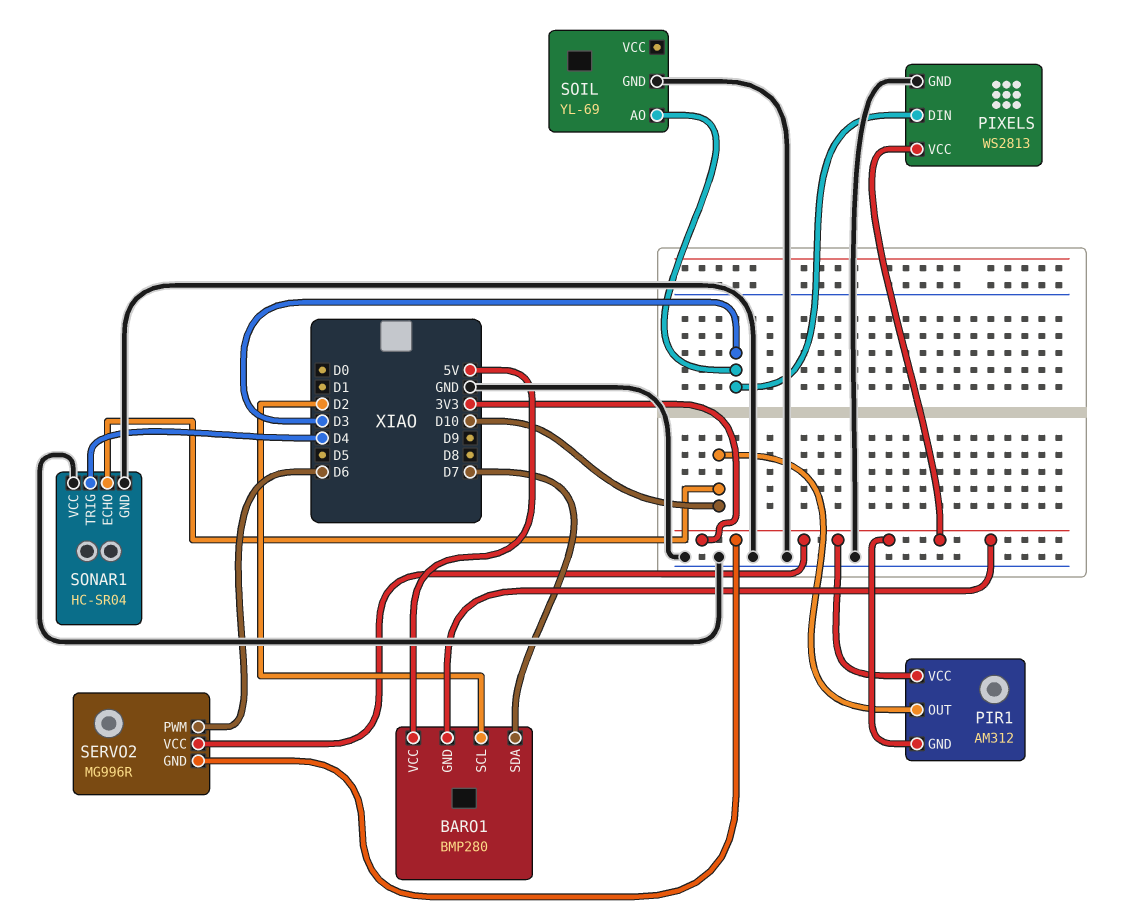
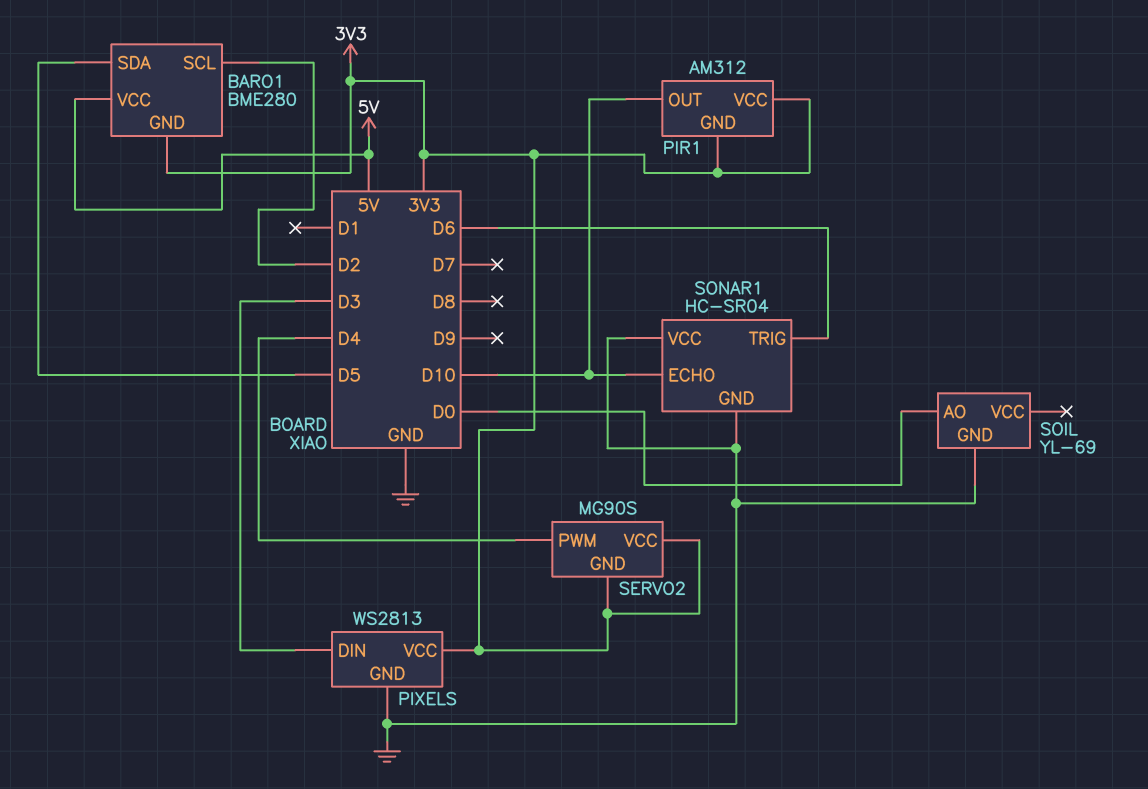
BARO1: BMP280 -> BME280
BARO1 pin SDA: D7 -> D5
SERVO2: MG996R -> MG90S
SERVO2 pin PWM: D6 -> D4
SOIL pin AO: D3 -> D0
SONAR1 pin TRIG: D4 -> D6

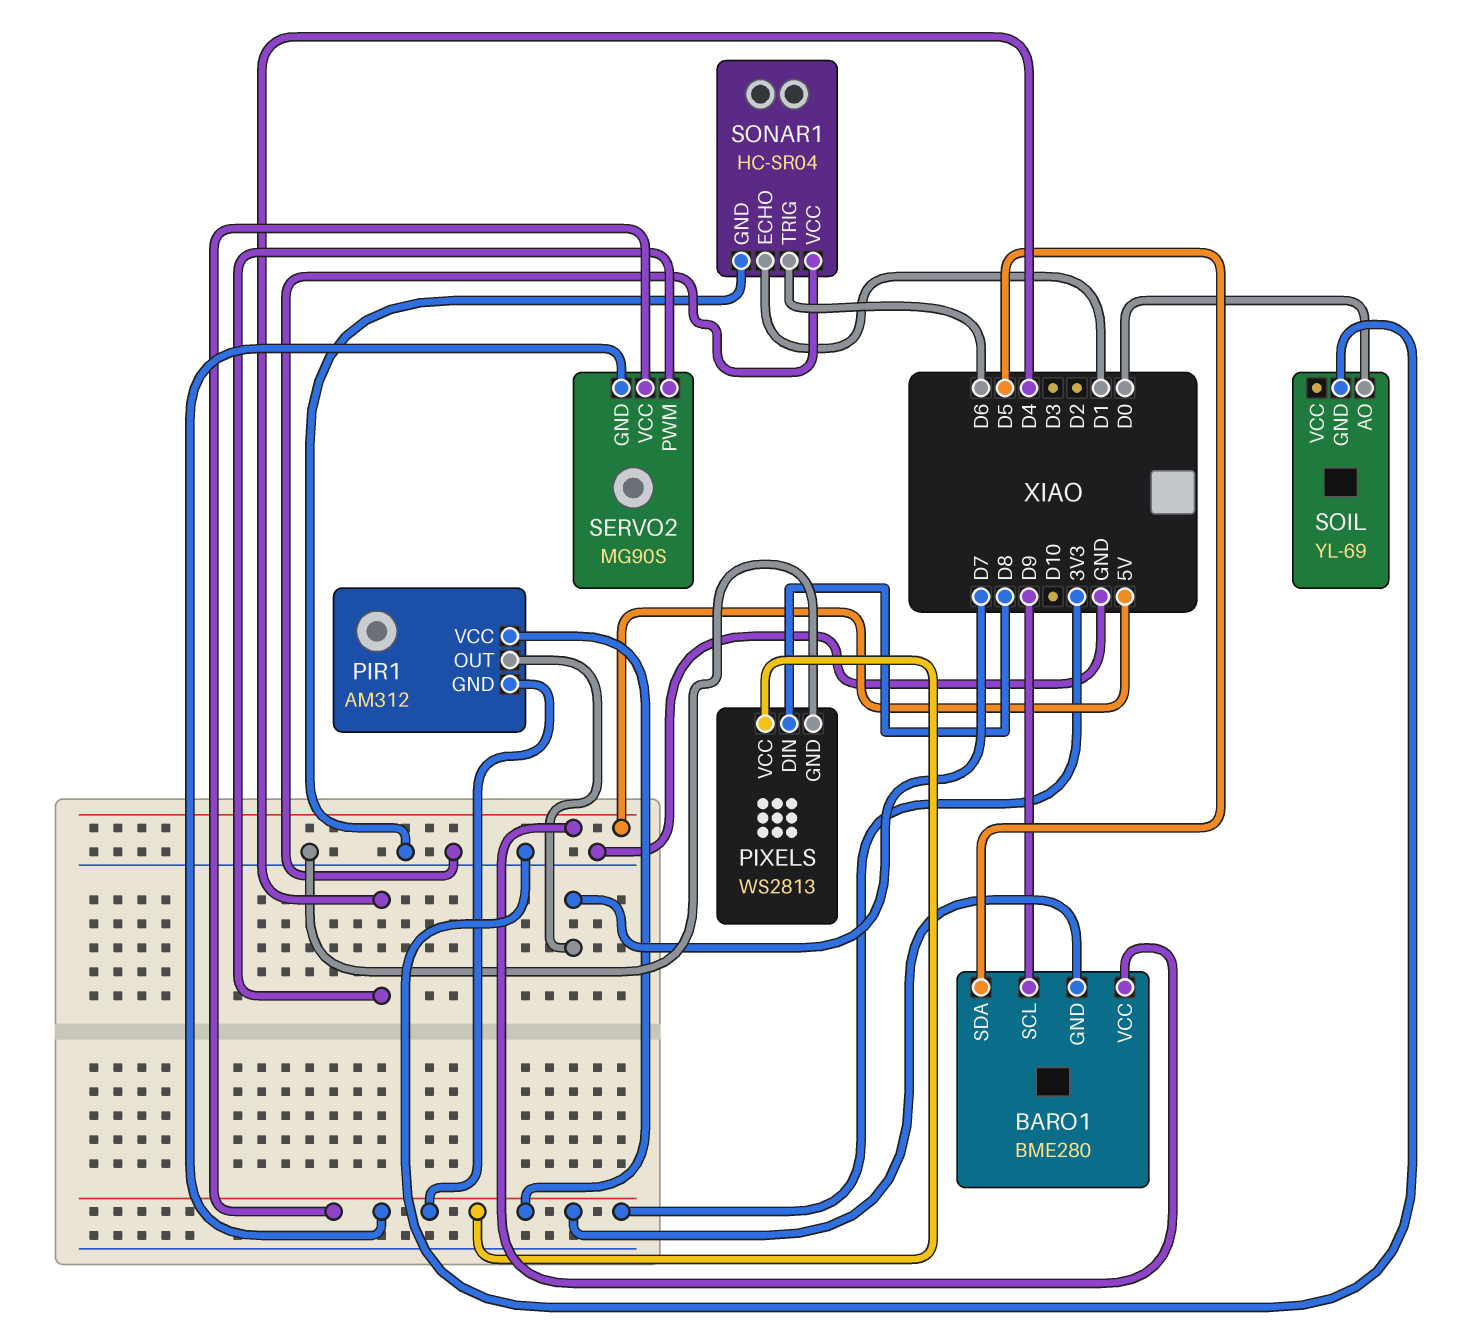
BARO1 pin SCL: D2 -> D9
PIR1 pin OUT: D10 -> D7
PIXELS pin DIN: D3 -> D8
SONAR1 pin ECHO: D10 -> D1

